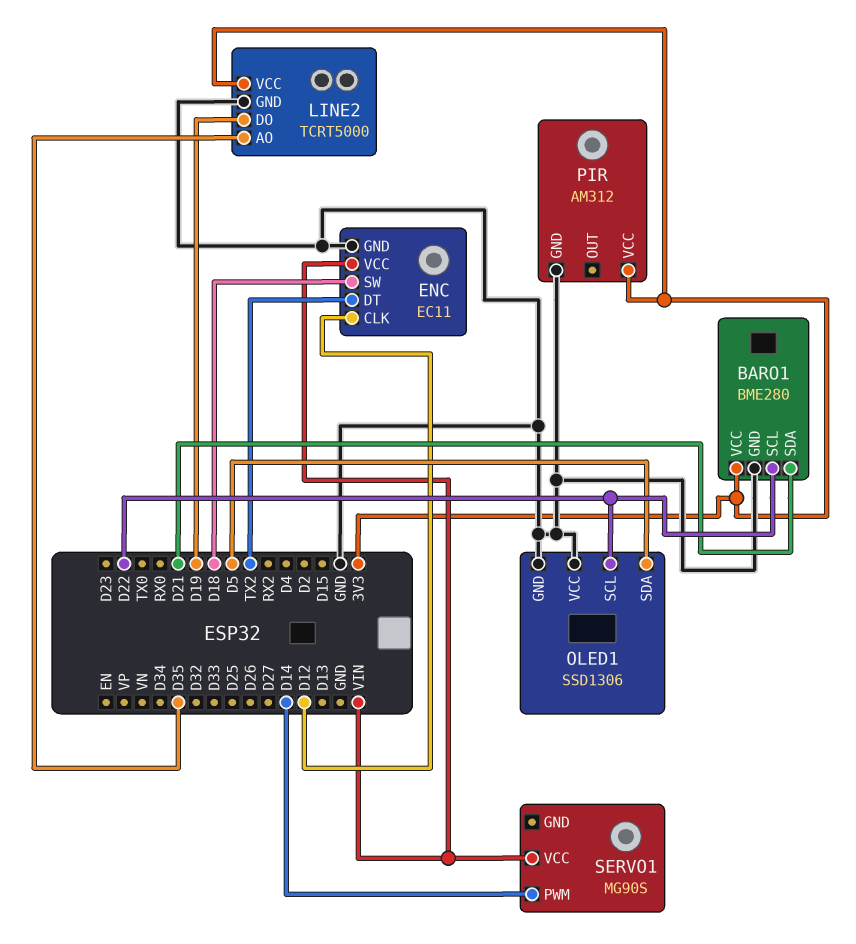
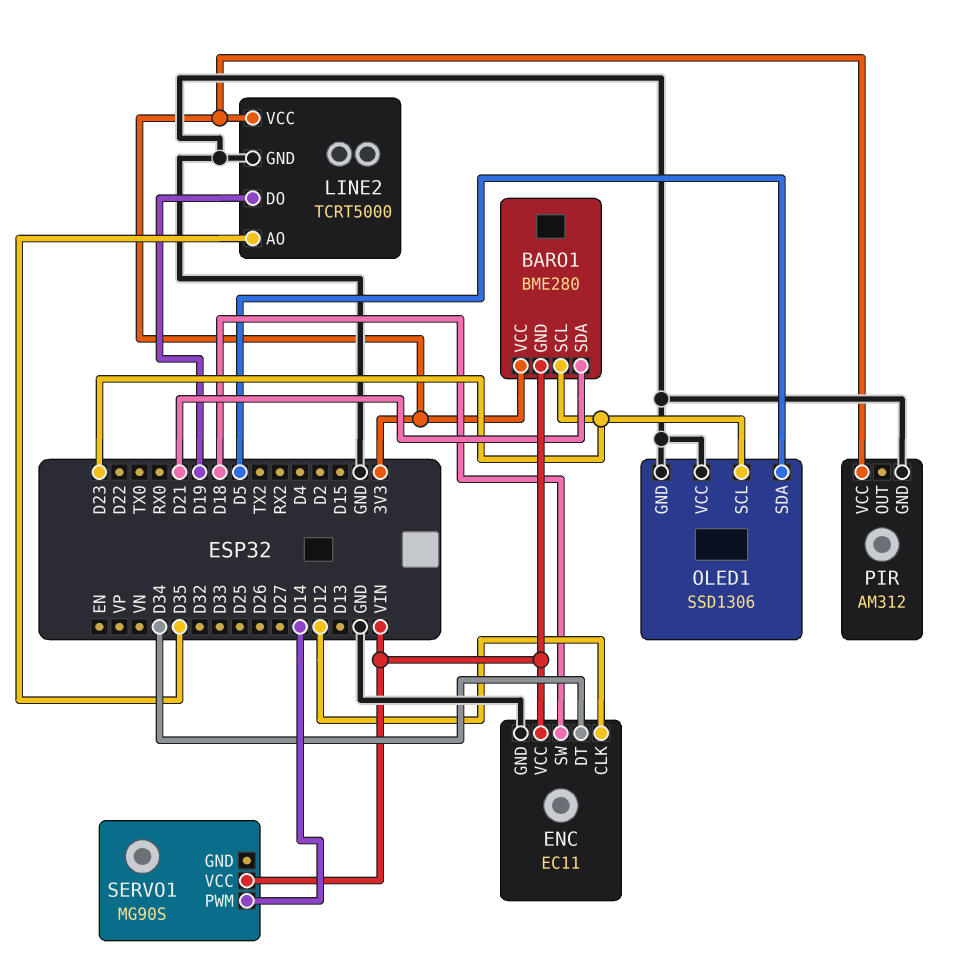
BARO1 pin GND: GND -> VIN
BARO1 pin SCL: D22 -> D23
ENC pin DT: TX2 -> D34
OLED1 pin SCL: D22 -> D23

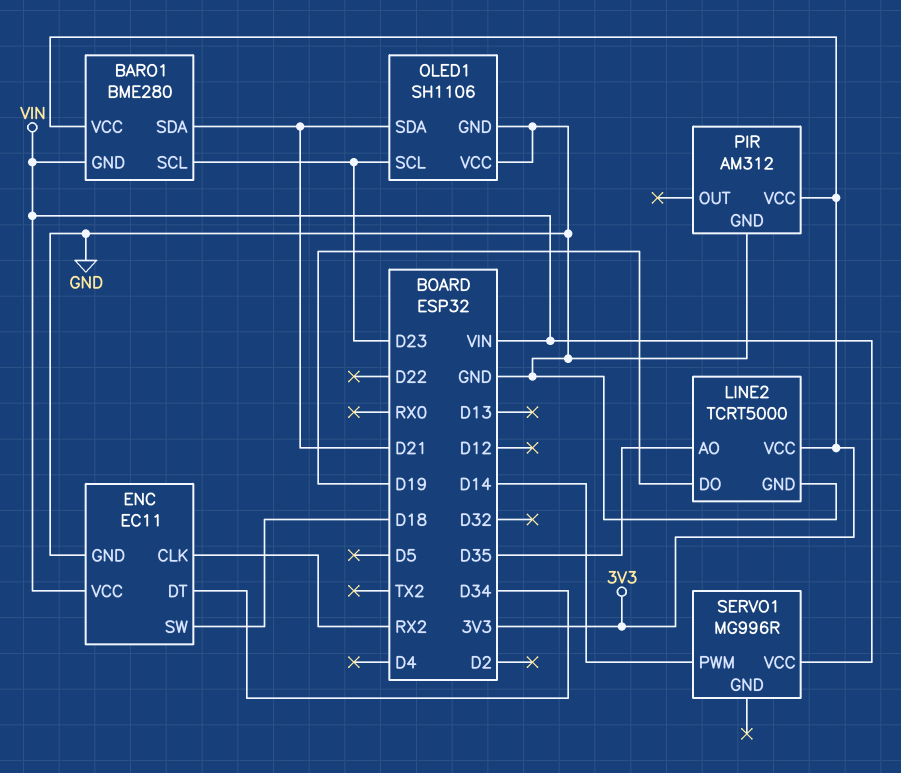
ENC pin CLK: D12 -> RX2
OLED1: SSD1306 -> SH1106
OLED1 pin SDA: D5 -> D21
SERVO1: MG90S -> MG996R

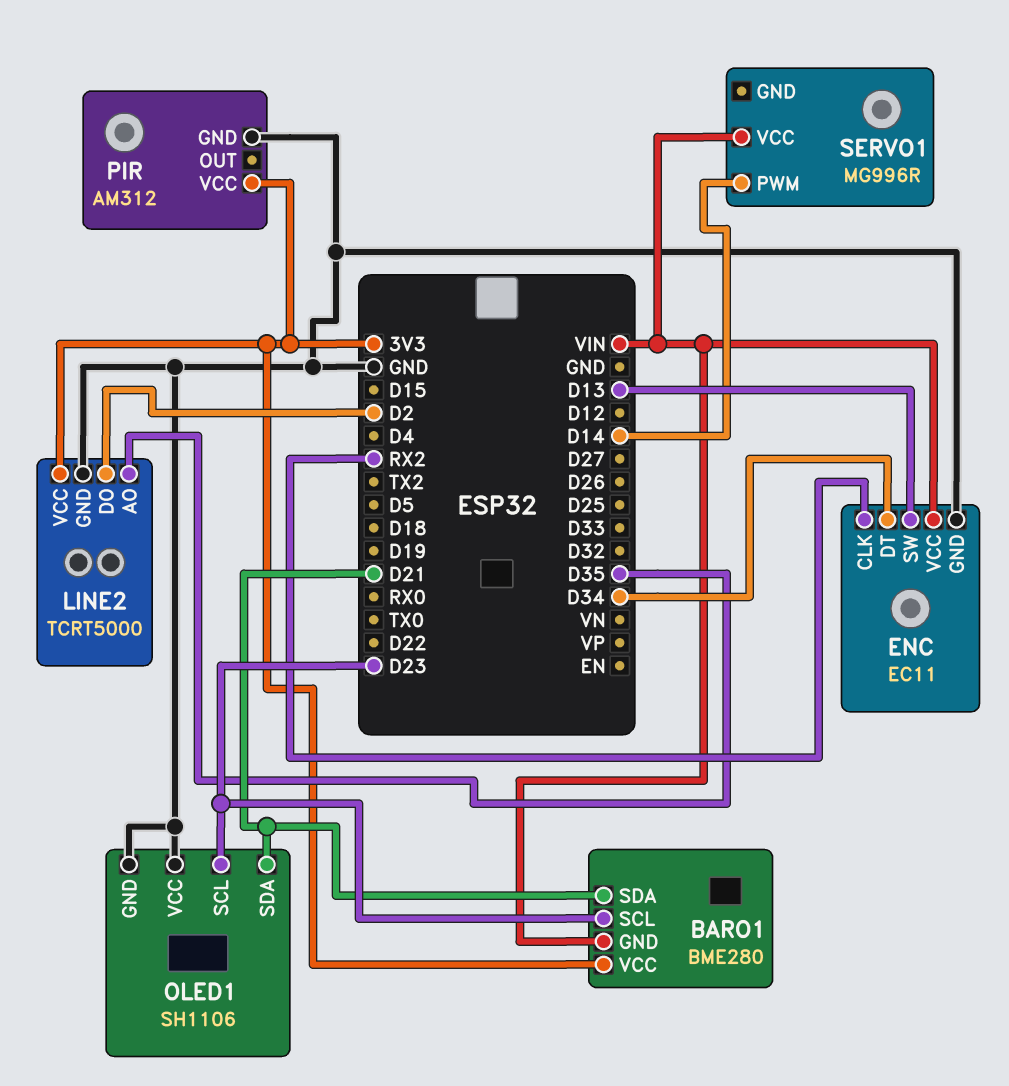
ENC pin SW: D18 -> D13
LINE2 pin DO: D19 -> D2

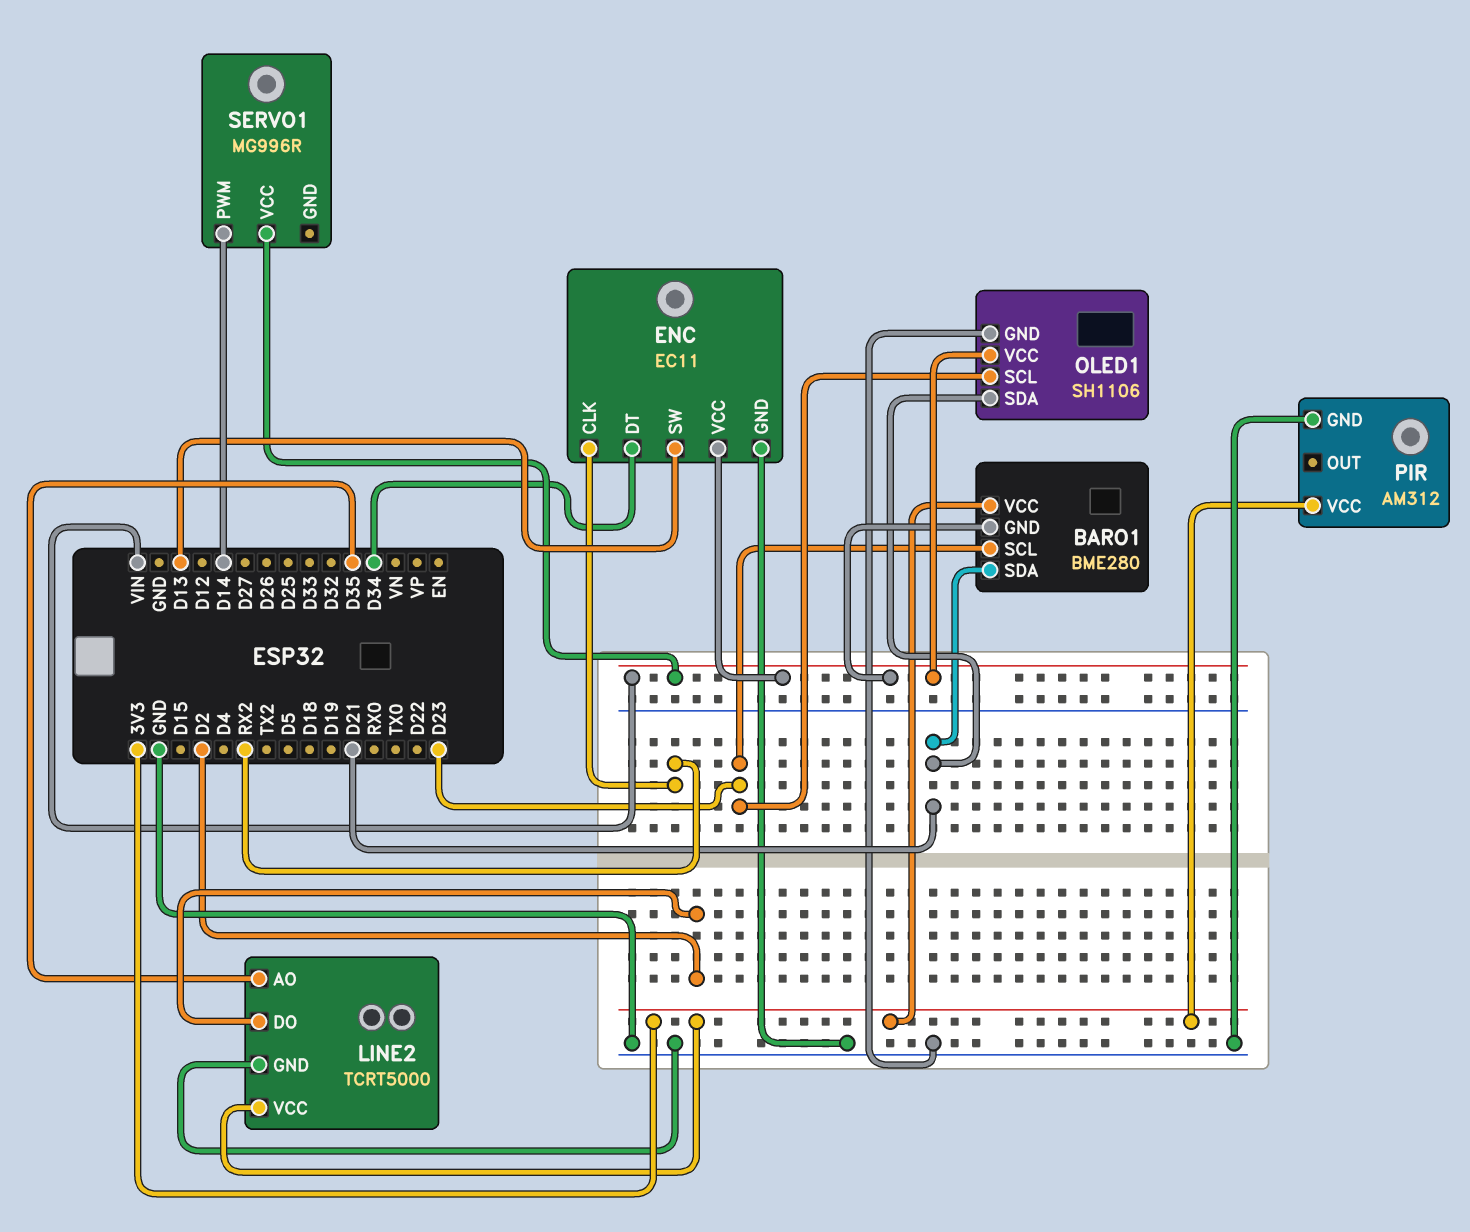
OLED1 pin VCC: GND -> VIN

